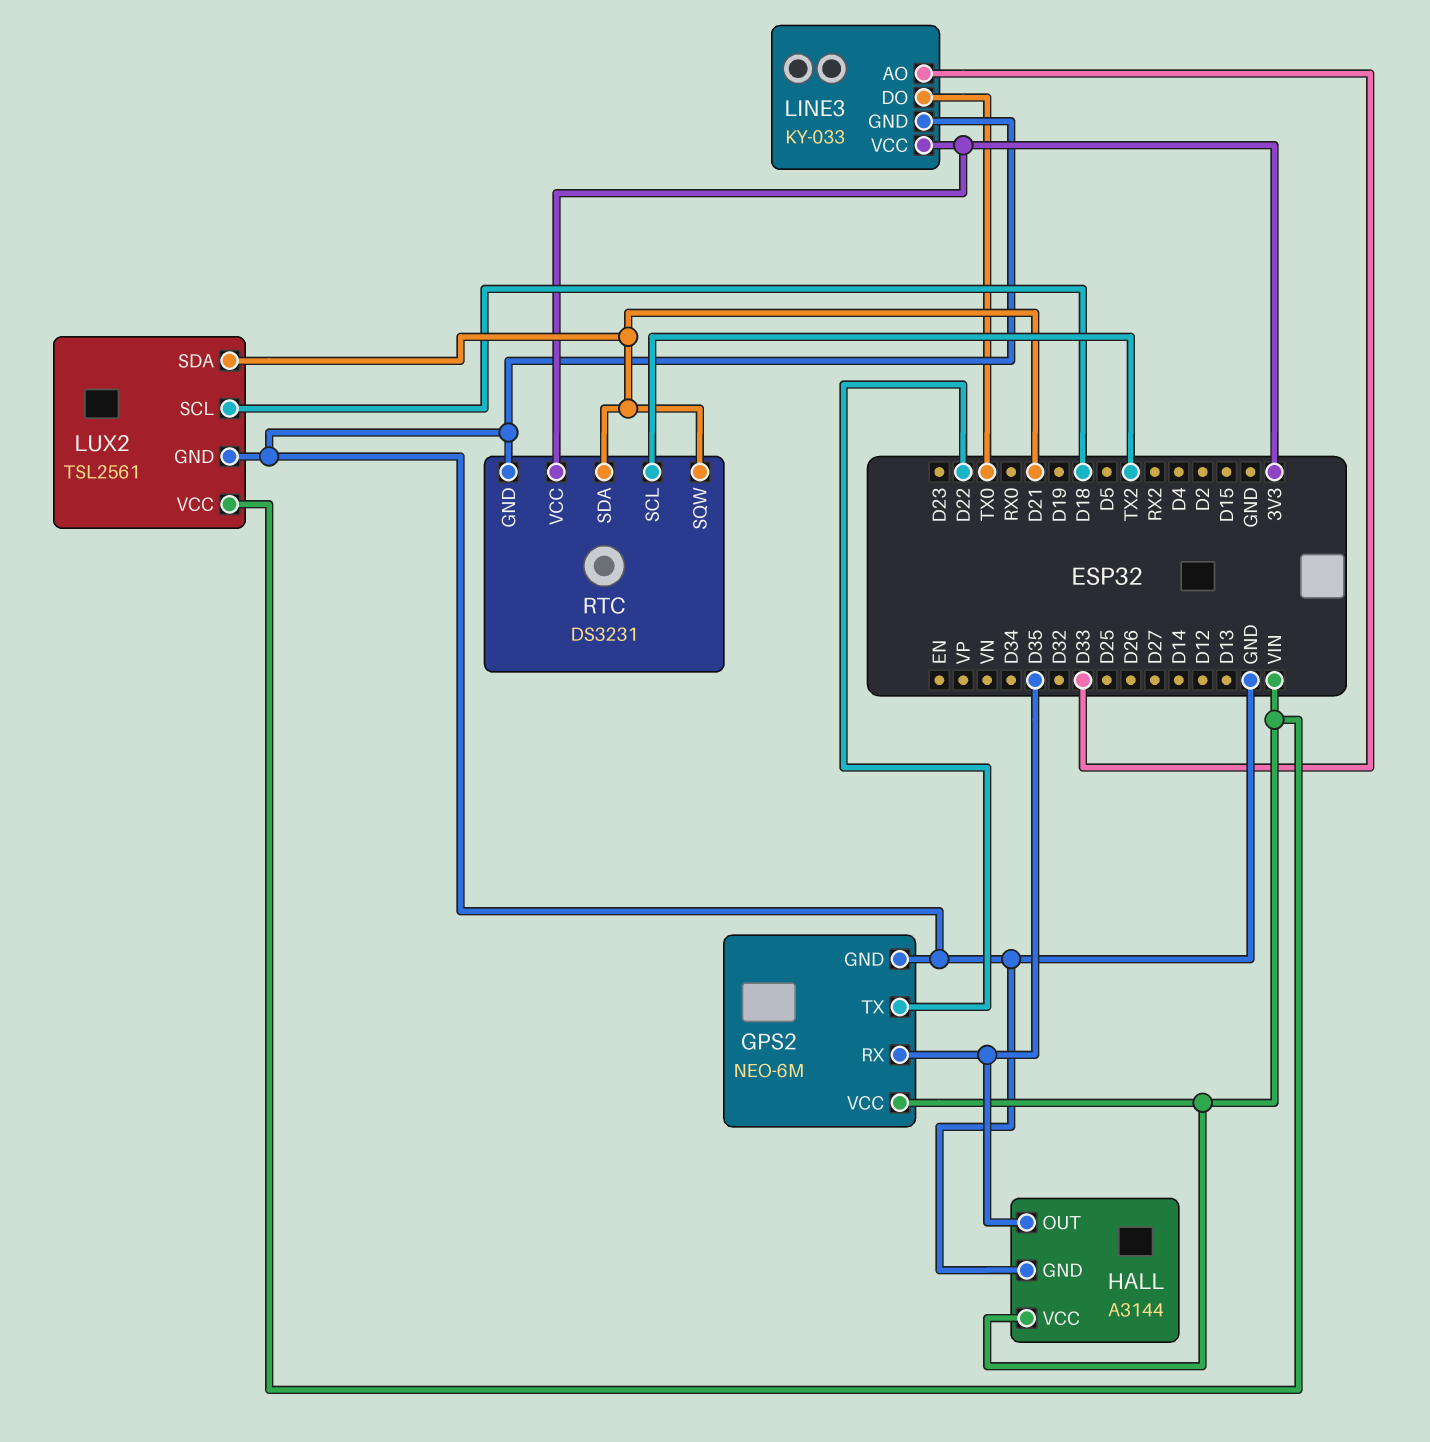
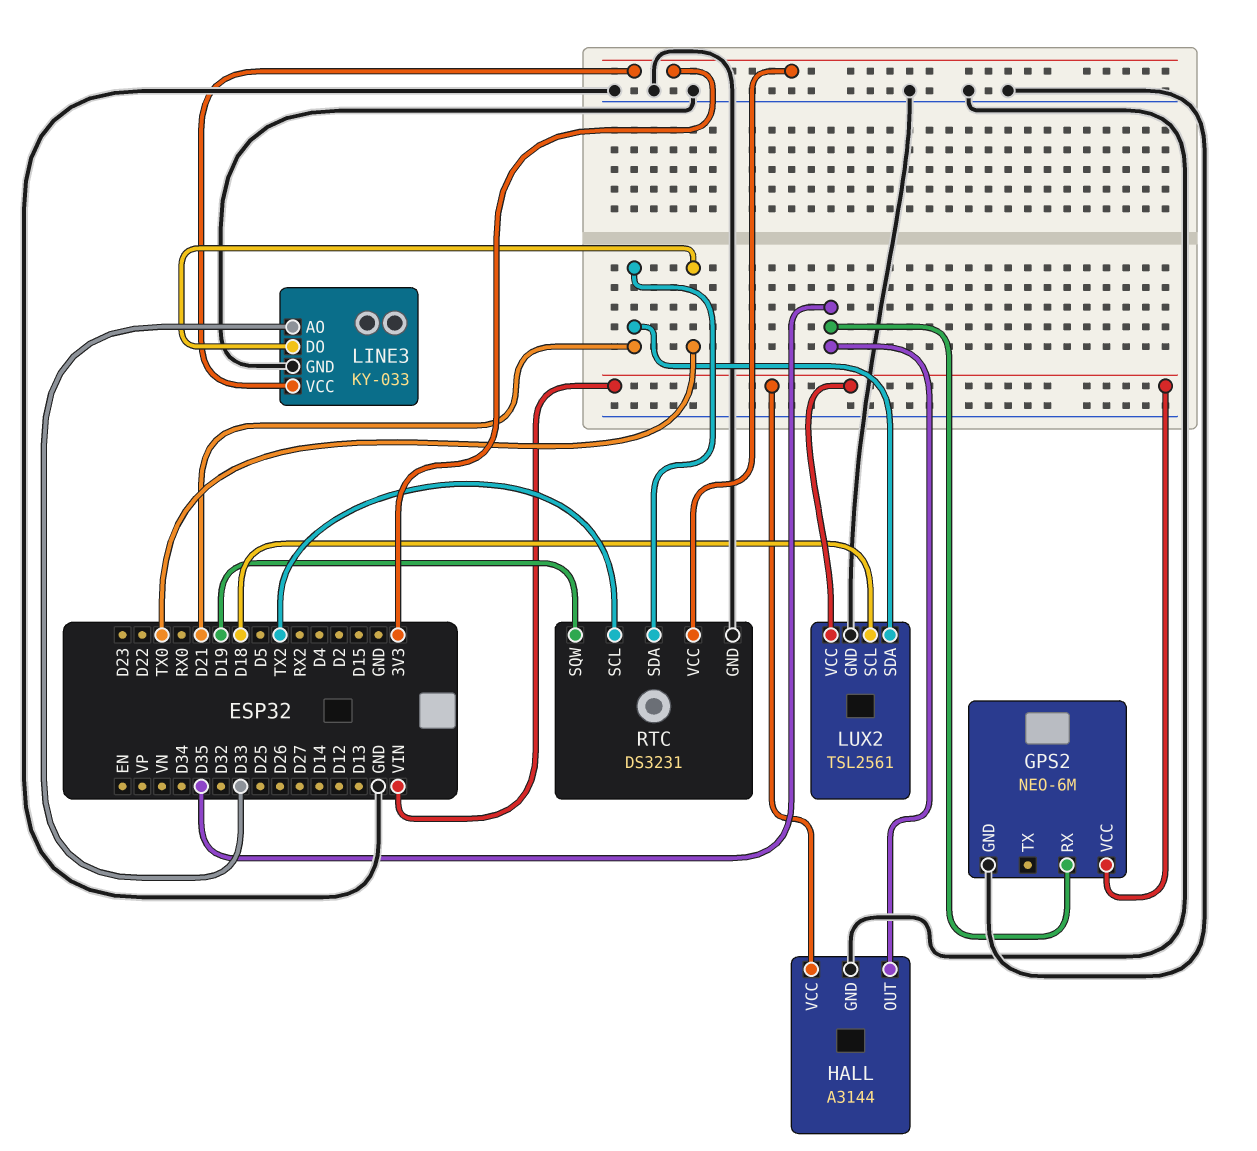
GPS2 pin TX: D22 -> none
RTC pin SQW: D21 -> D19

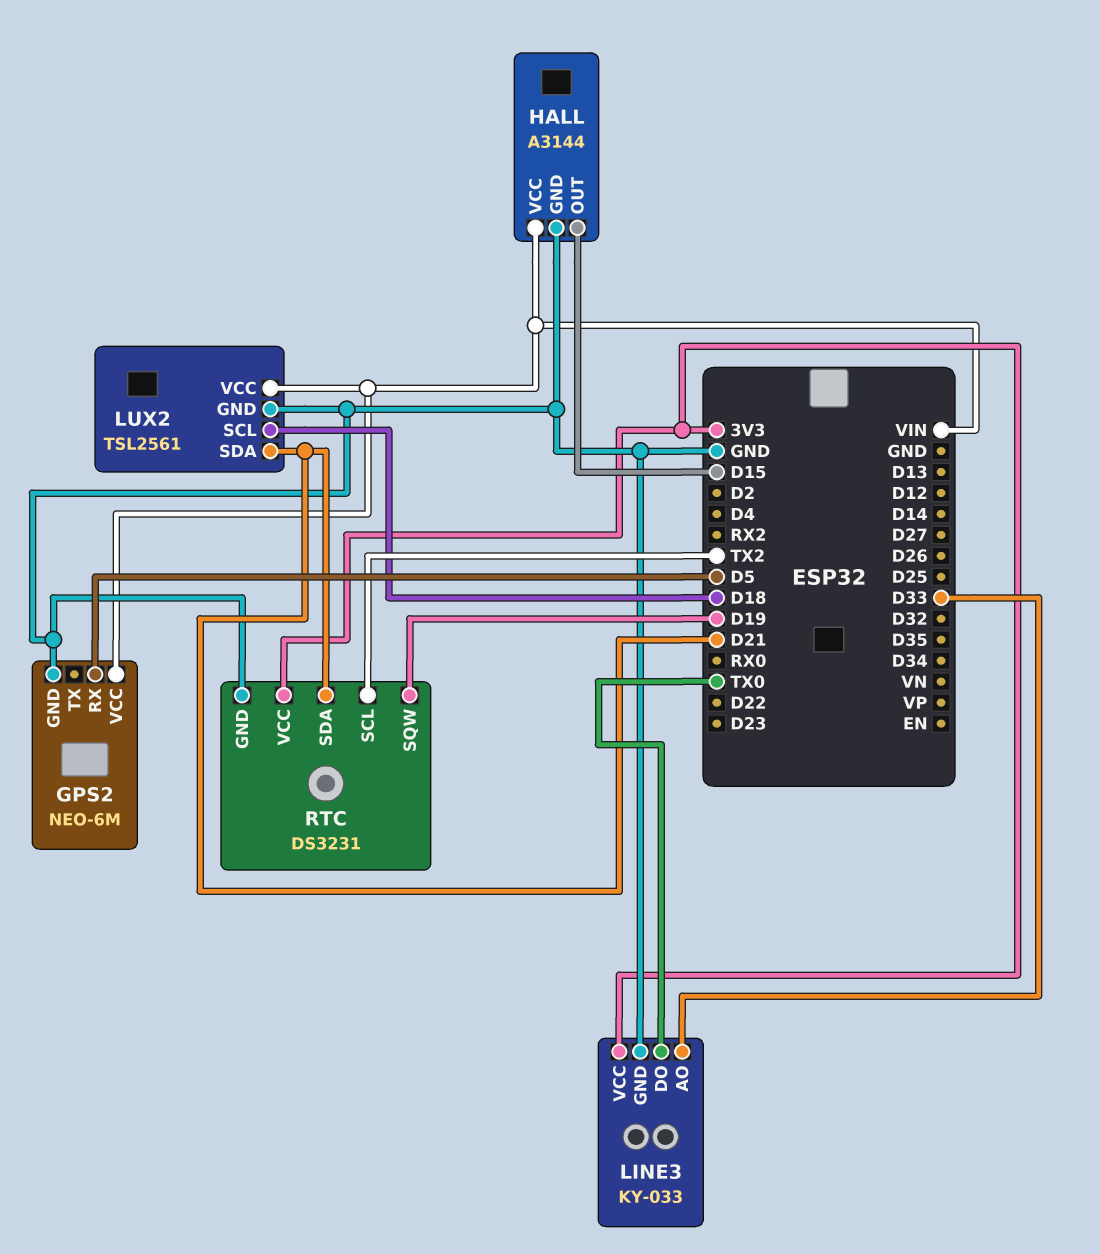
GPS2 pin RX: D35 -> D5
HALL pin OUT: D35 -> D15

